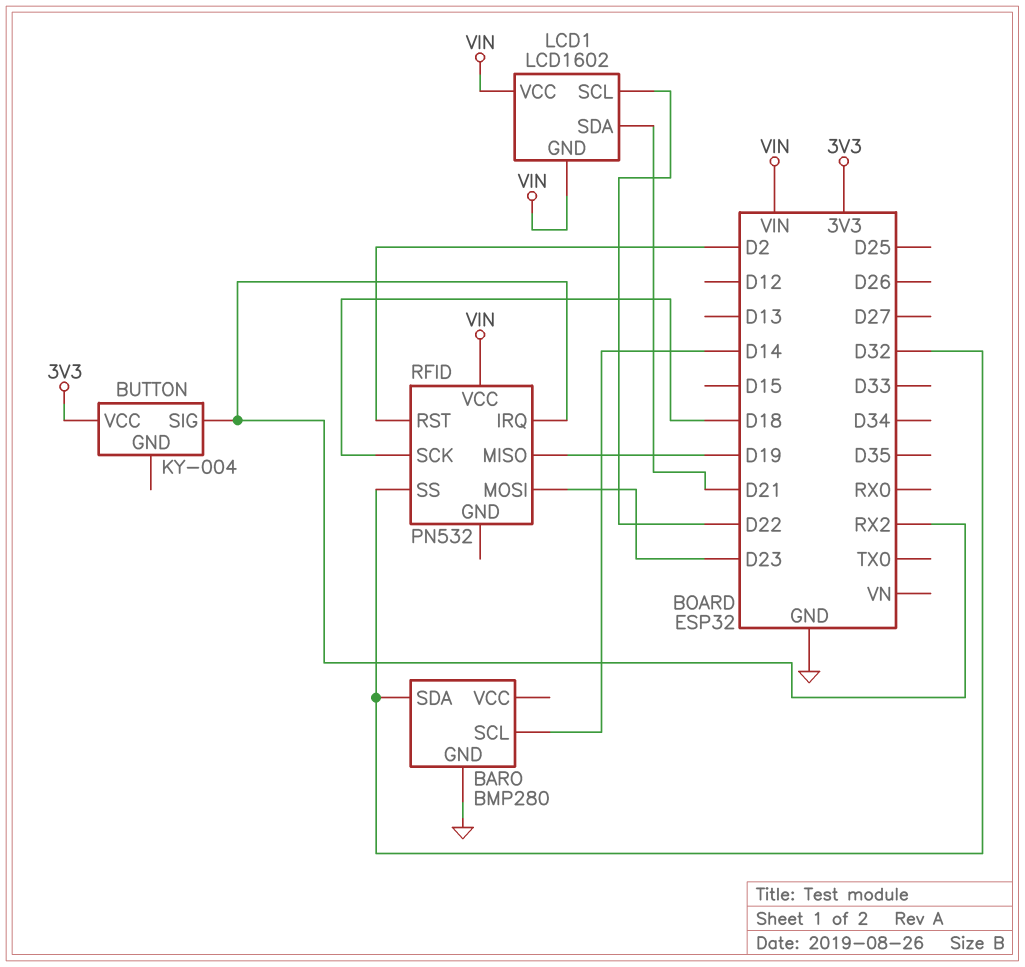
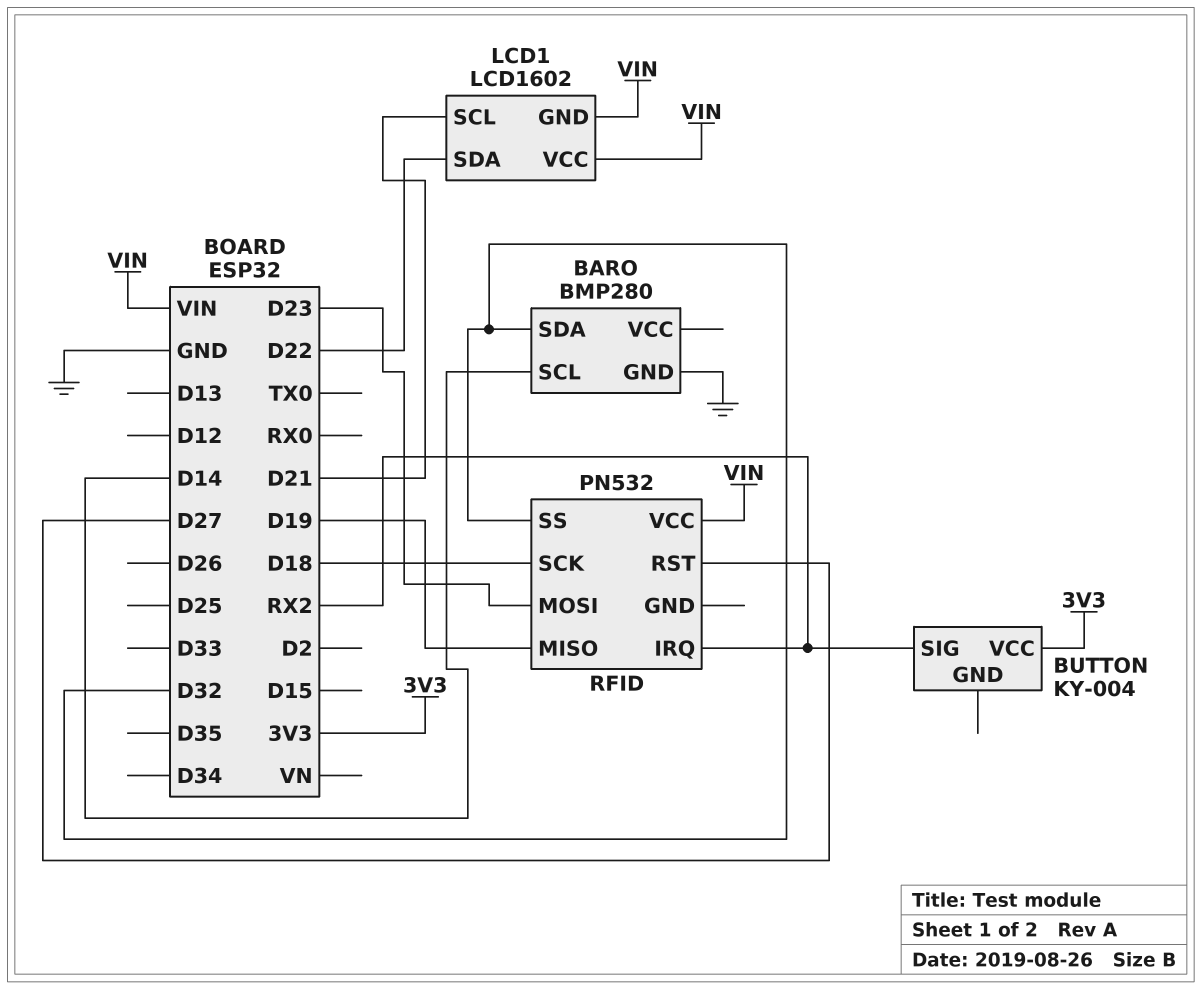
LCD1 pin SCL: D22 -> D21
LCD1 pin SDA: D21 -> D22
RFID pin RST: D2 -> D27

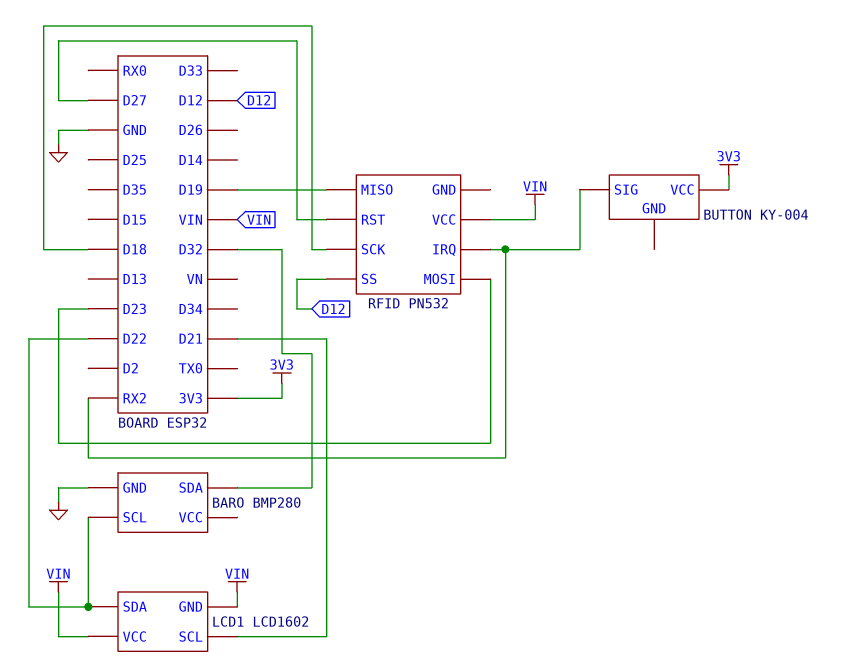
BARO pin SCL: D14 -> D22
RFID pin SS: D32 -> D12

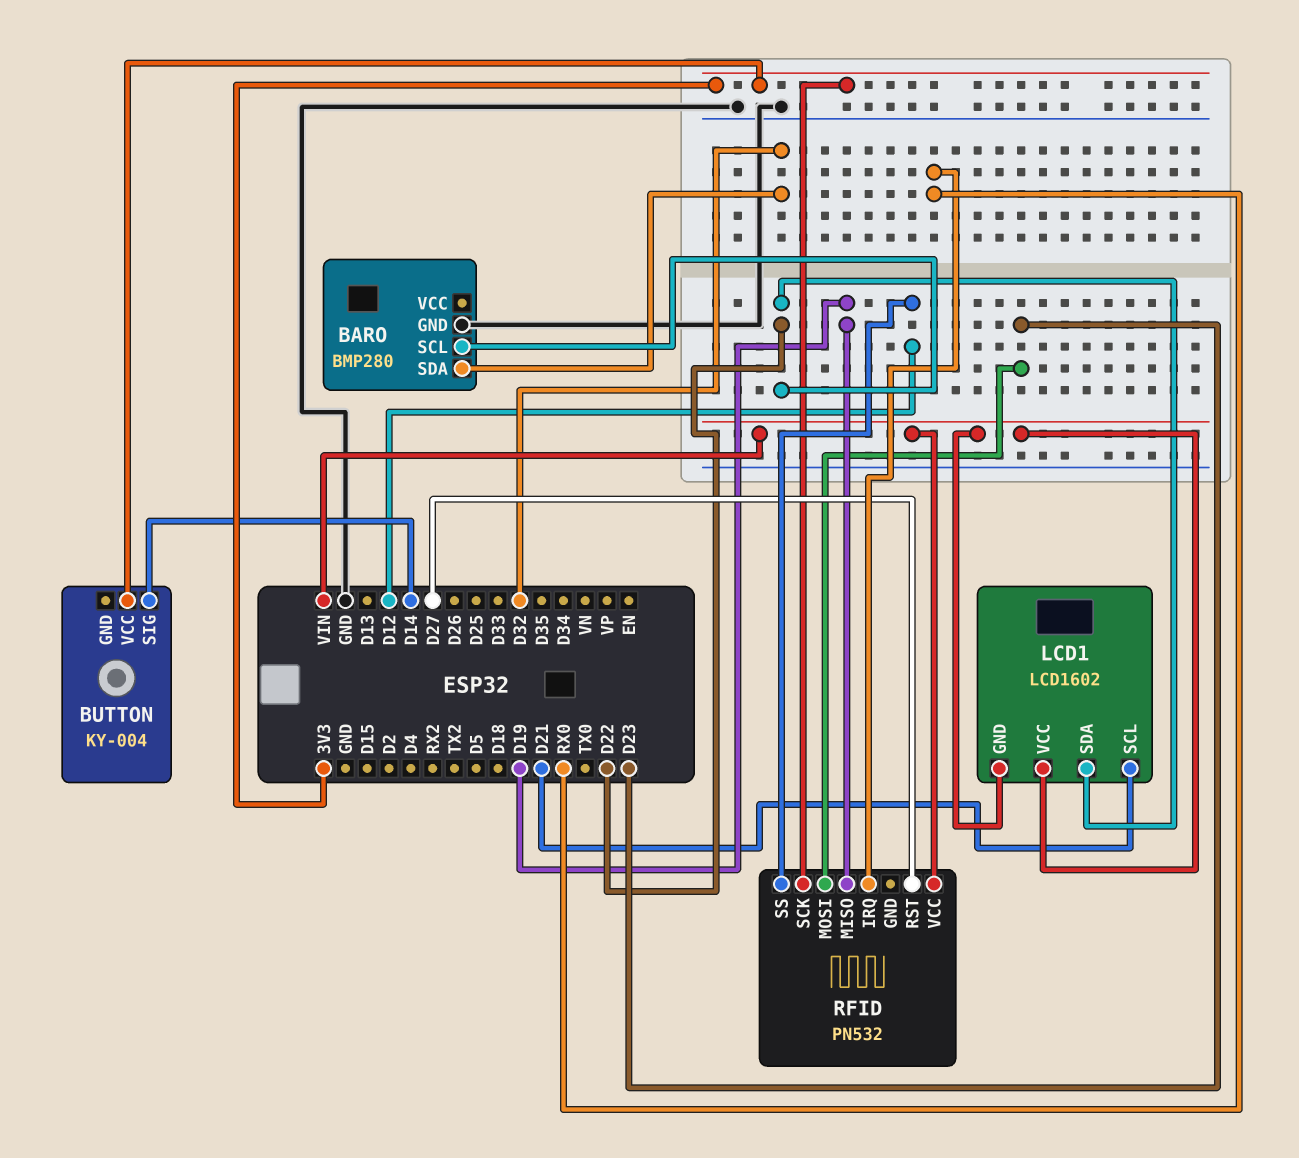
BUTTON pin SIG: RX2 -> D14
RFID pin IRQ: RX2 -> RX0
RFID pin SCK: D18 -> 3V3

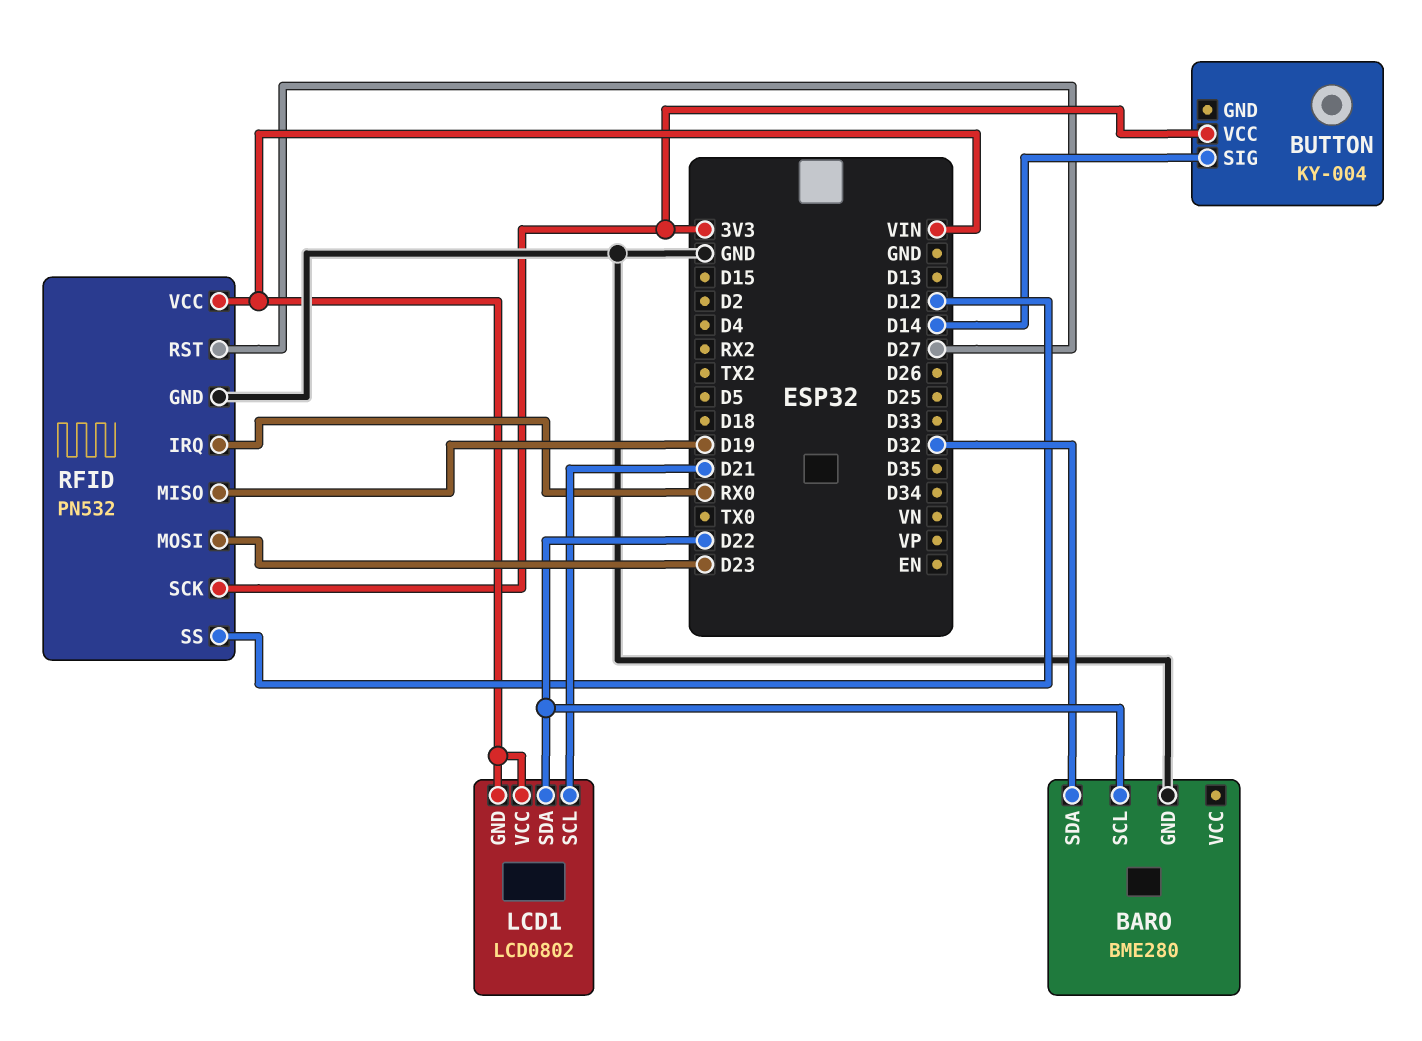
BARO: BMP280 -> BME280
LCD1: LCD1602 -> LCD0802
RFID pin GND: none -> GND

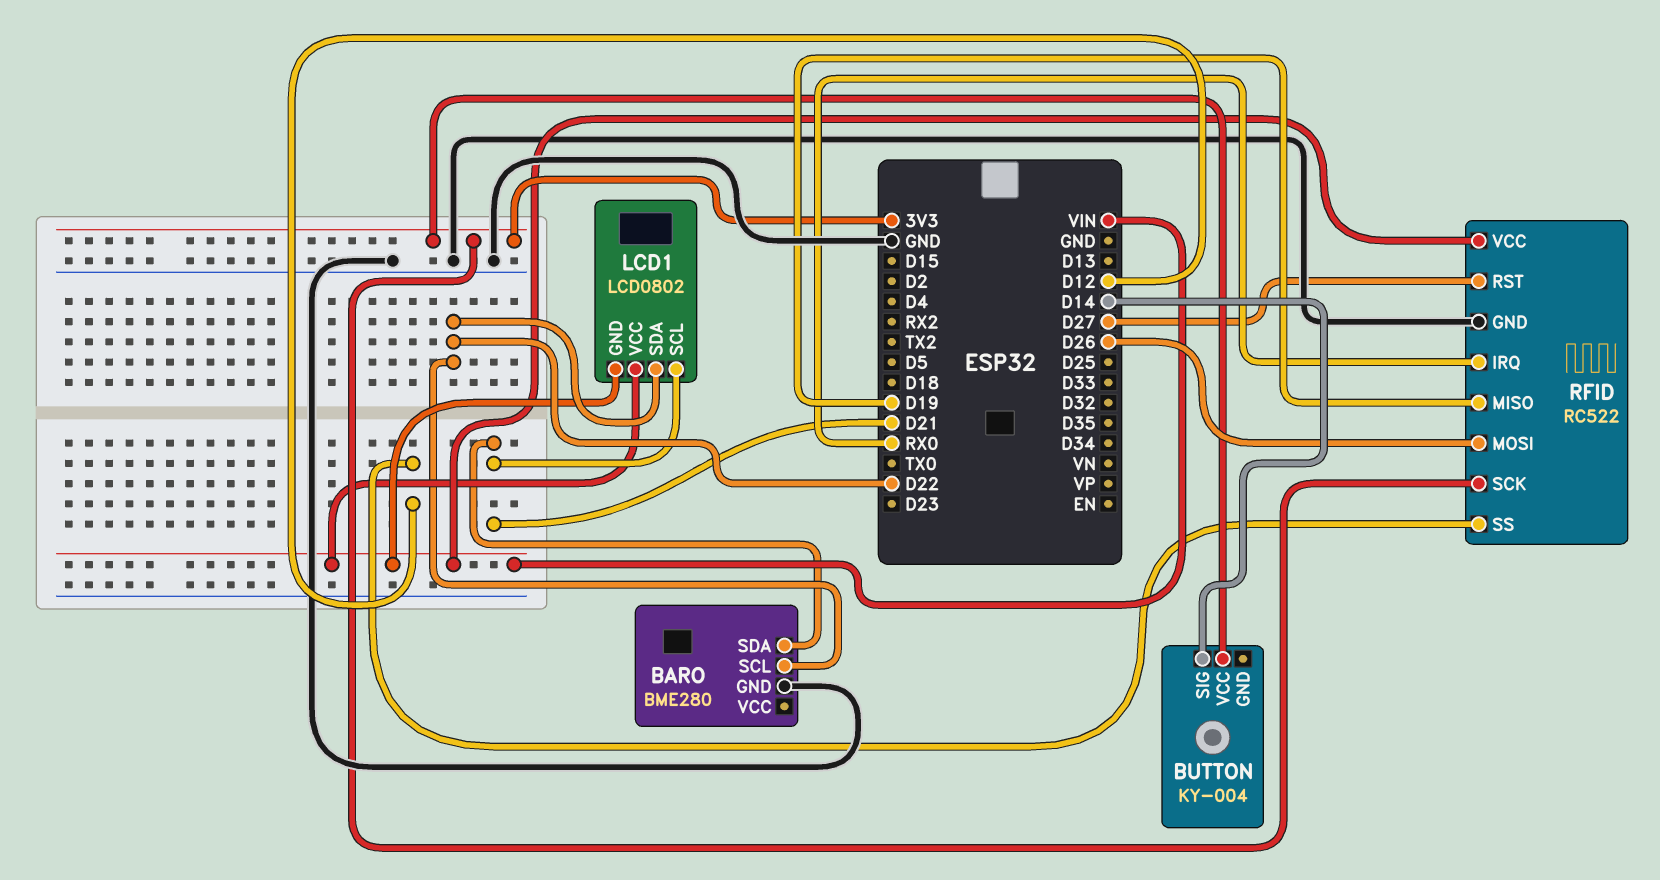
BARO pin SDA: D32 -> D21
RFID: PN532 -> RC522
RFID pin MOSI: D23 -> D26

